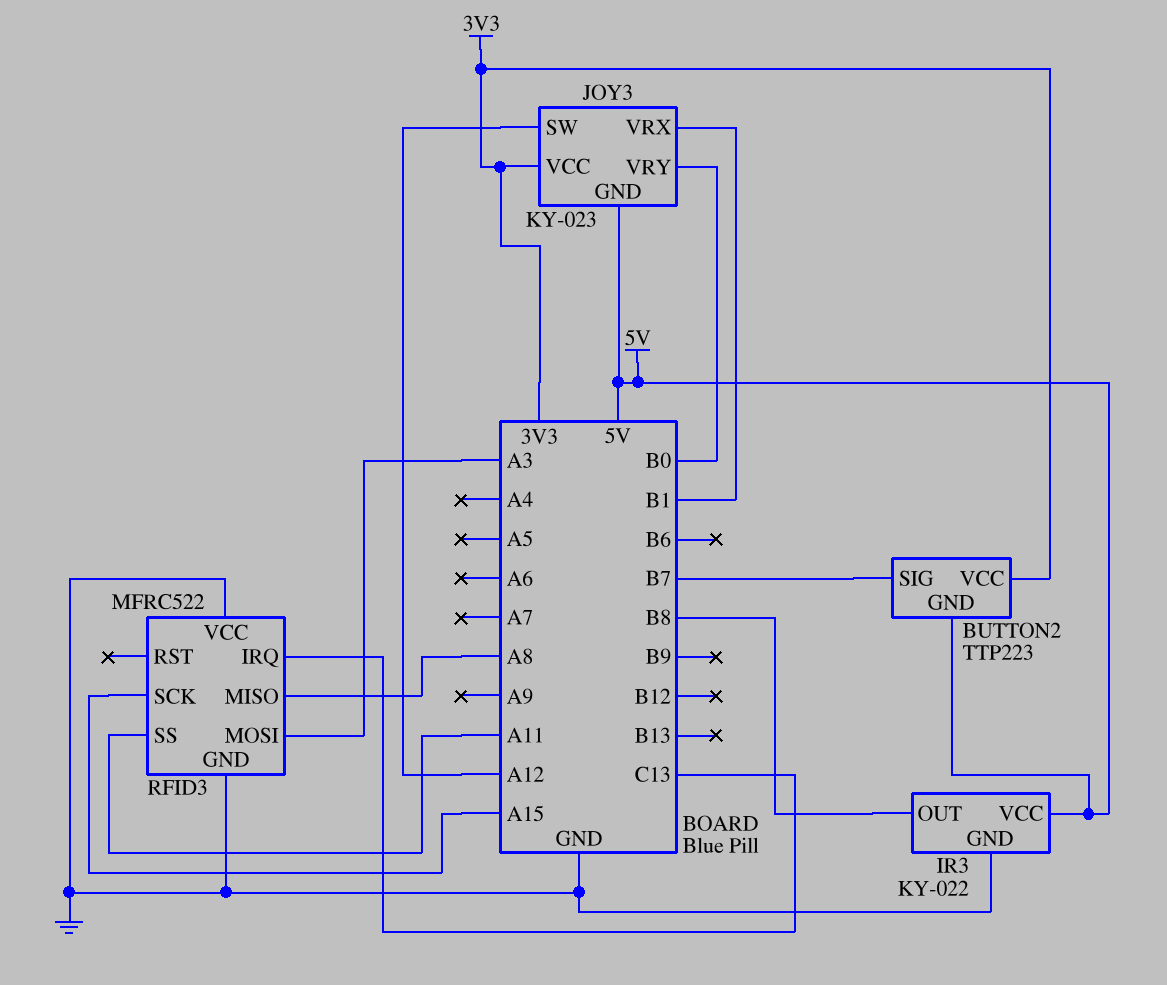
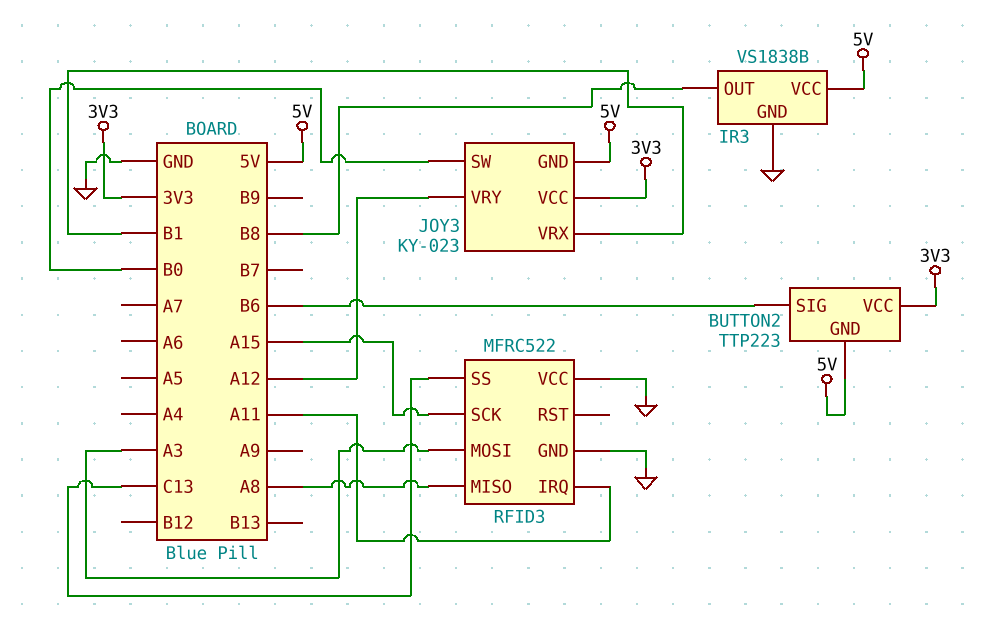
BUTTON2 pin SIG: B7 -> B6
IR3: KY-022 -> VS1838B
JOY3 pin SW: A12 -> B0
JOY3 pin VRY: B0 -> A12
RFID3 pin IRQ: C13 -> A11
RFID3 pin SS: A11 -> C13

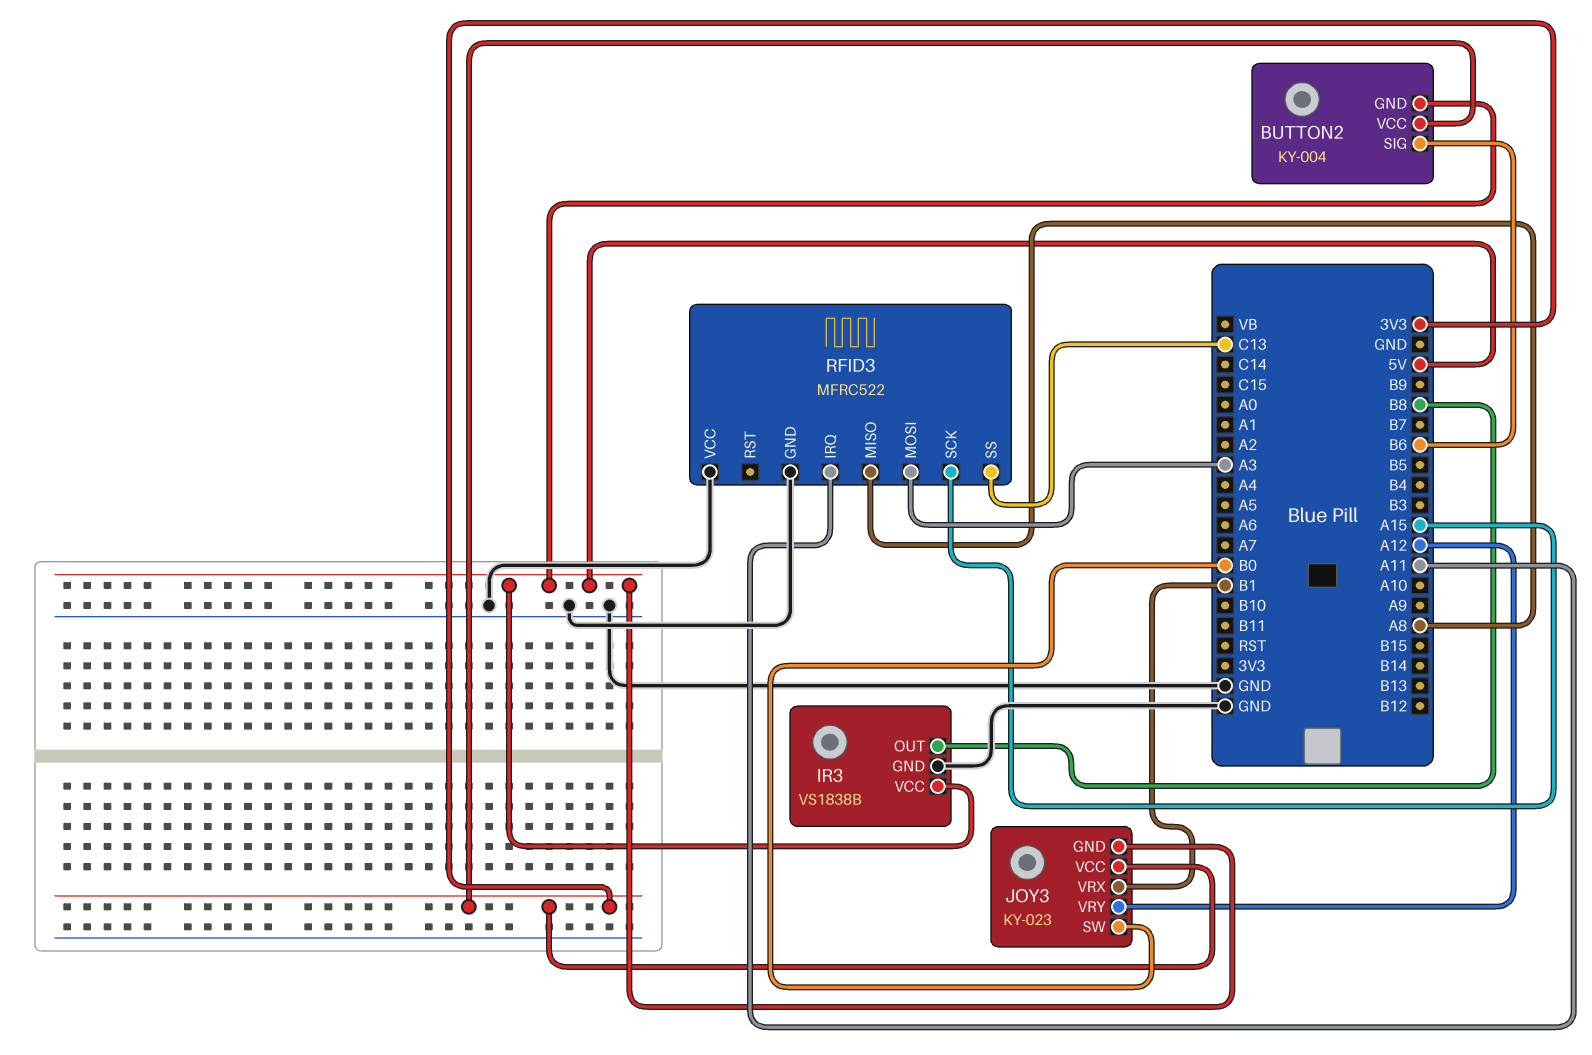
BUTTON2: TTP223 -> KY-004

